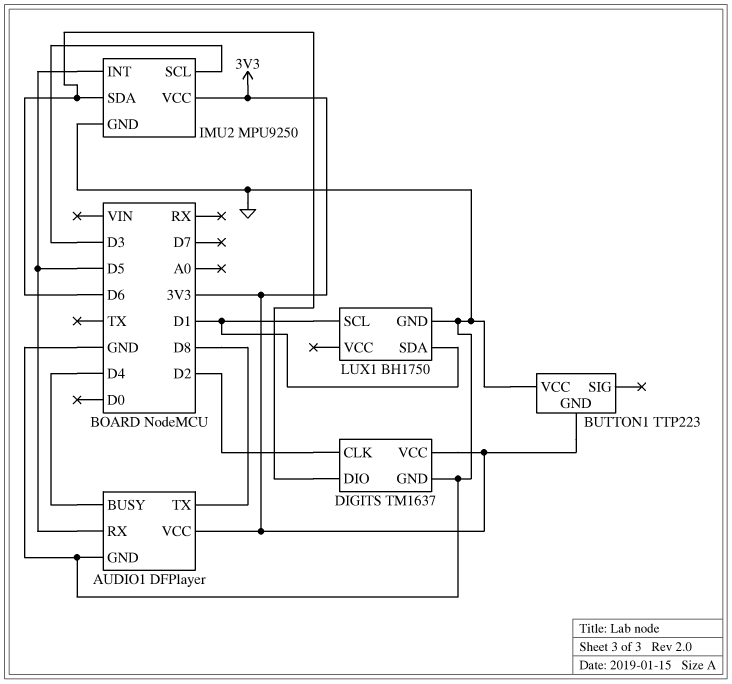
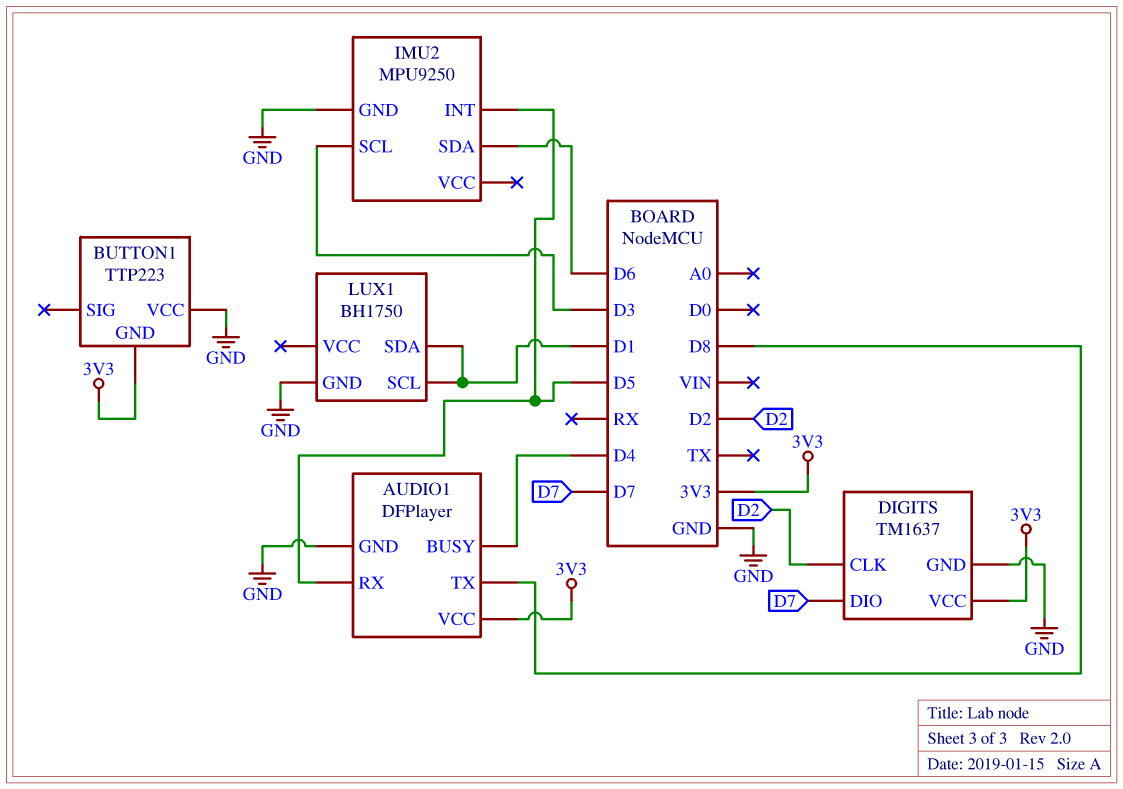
DIGITS pin DIO: D6 -> D7
IMU2 pin VCC: 3V3 -> none

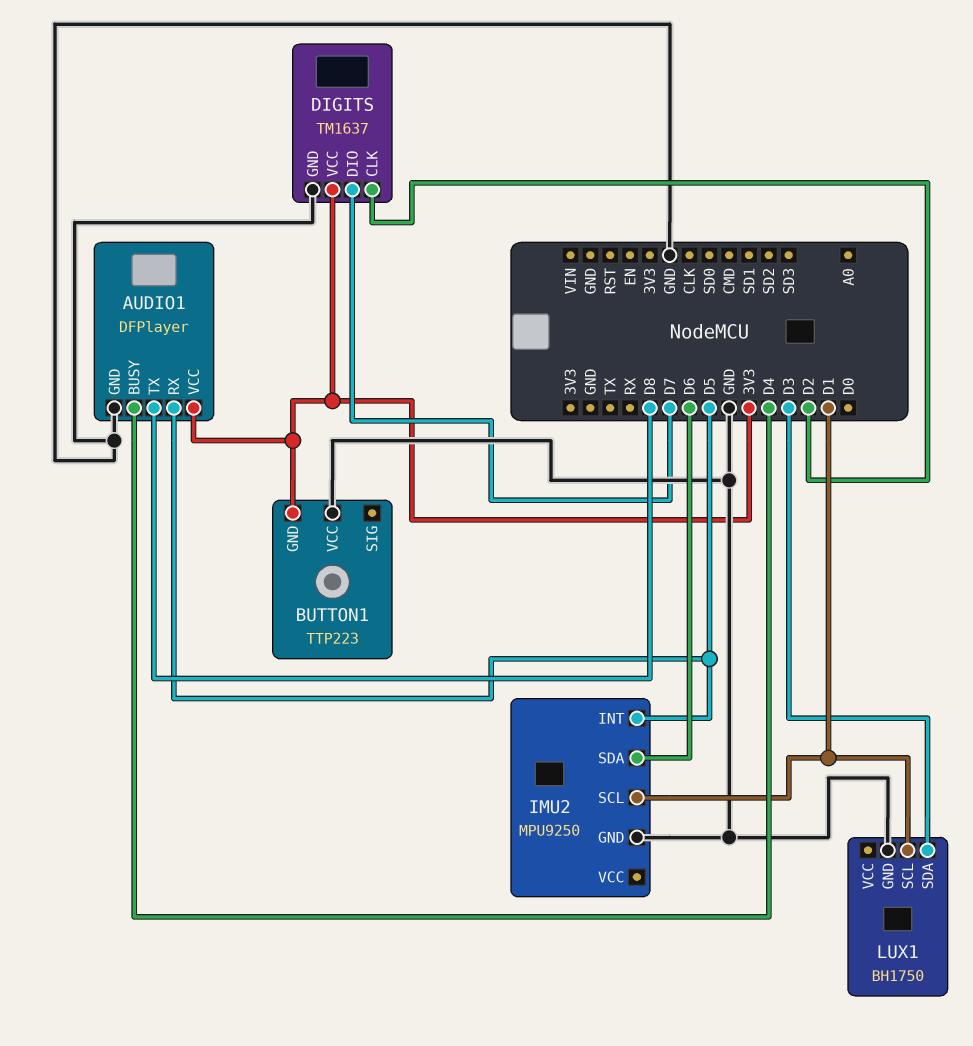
IMU2 pin SCL: D3 -> D1
LUX1 pin SDA: D1 -> D3

